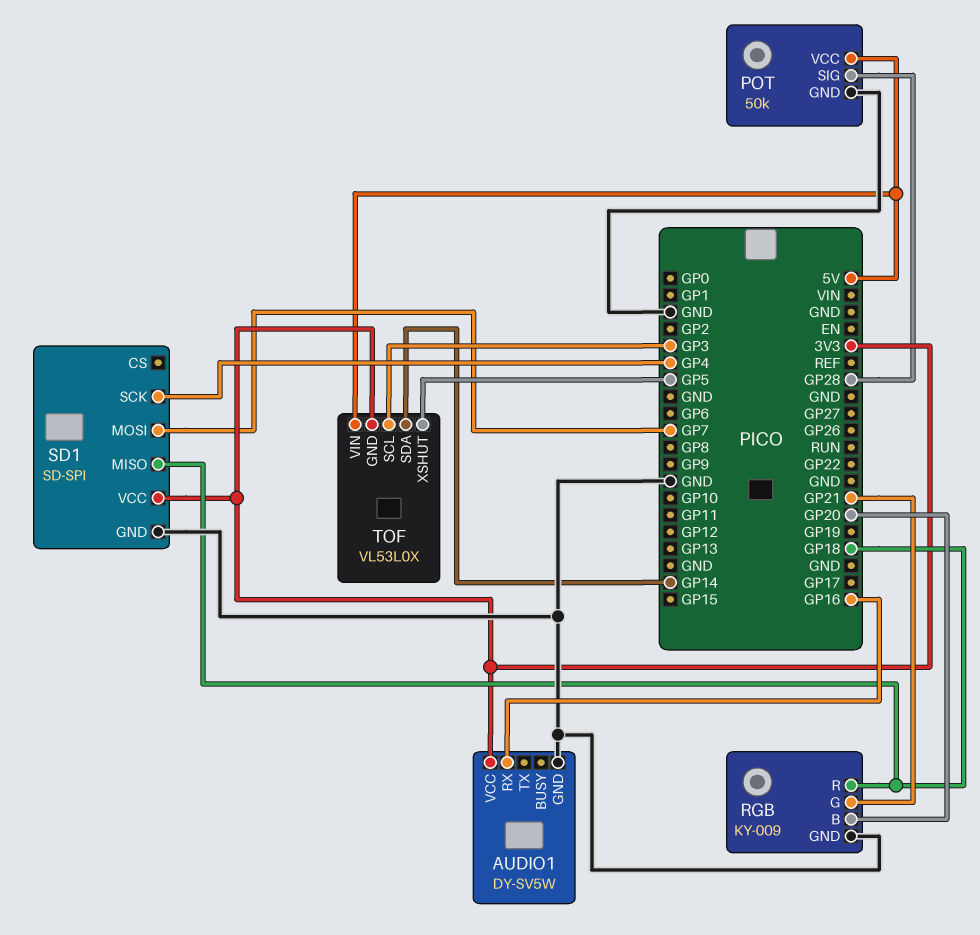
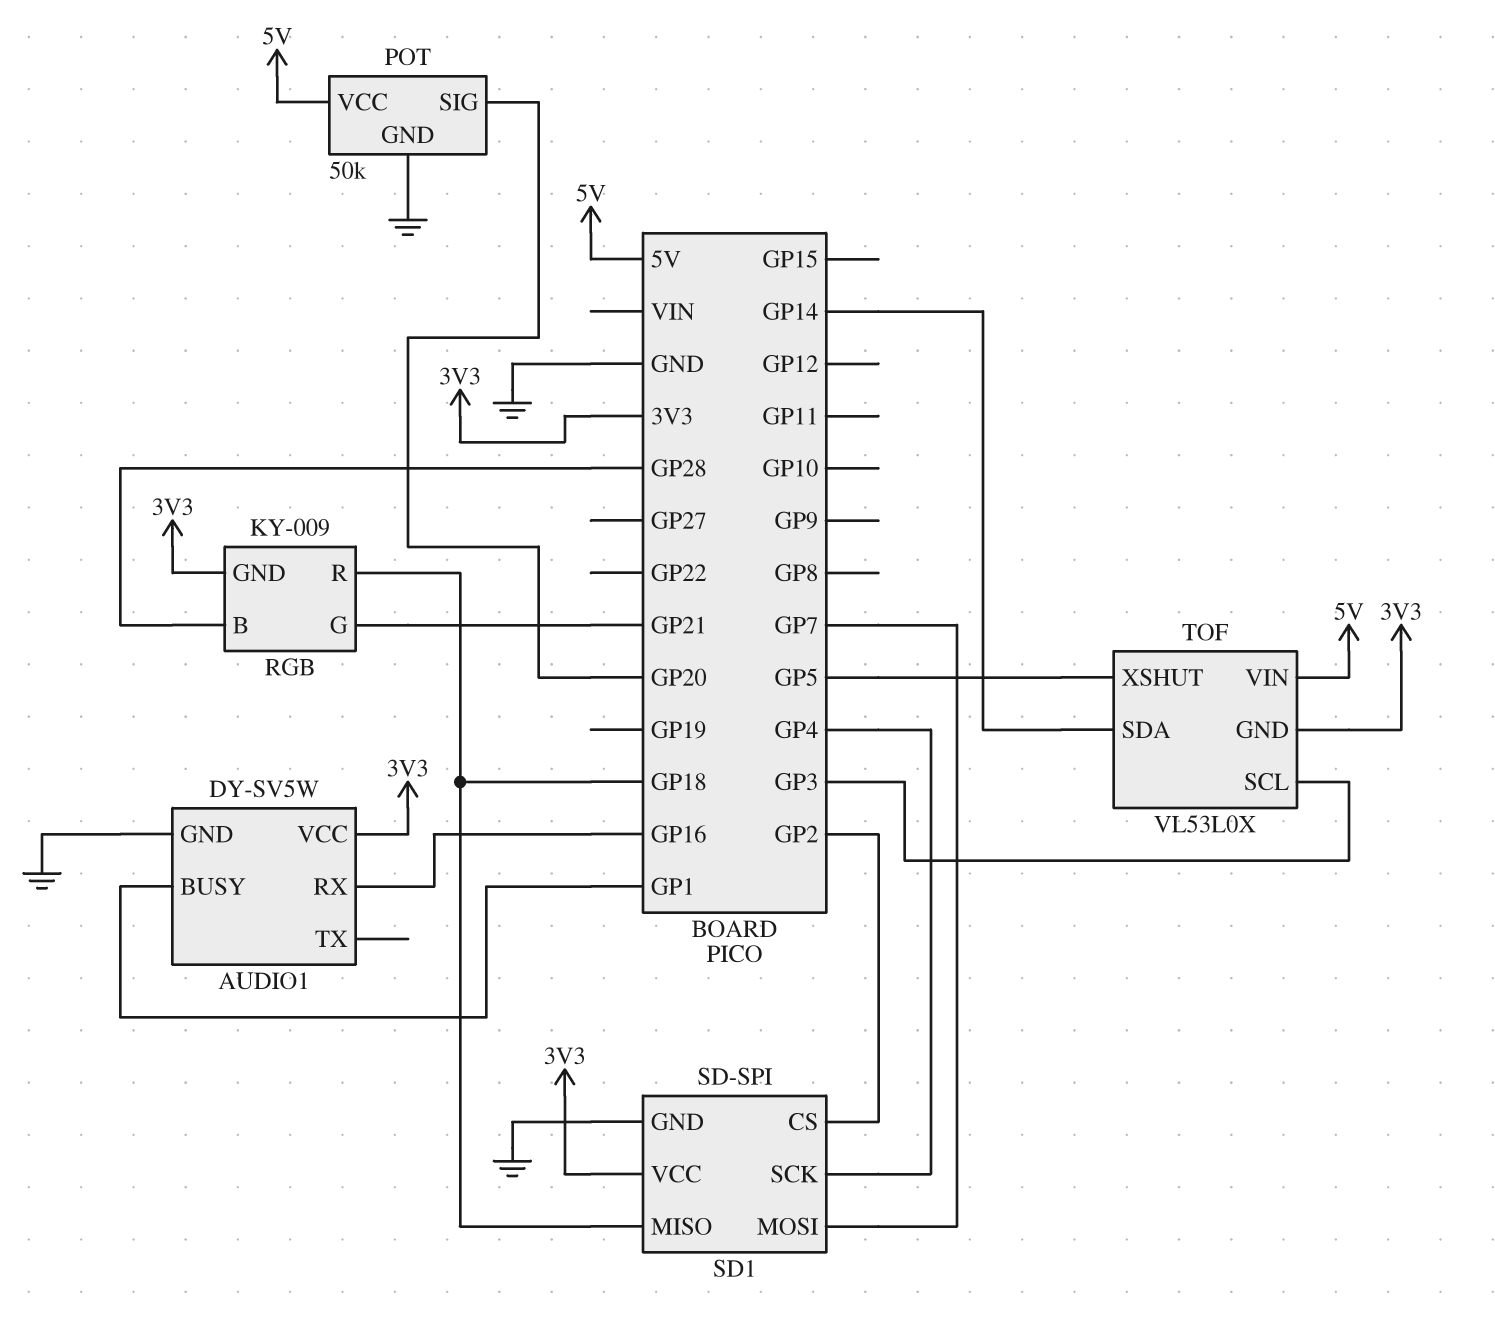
AUDIO1 pin BUSY: none -> GP1
POT pin SIG: GP28 -> GP20
RGB pin B: GP20 -> GP28
RGB pin GND: GND -> 3V3
SD1 pin CS: none -> GP2

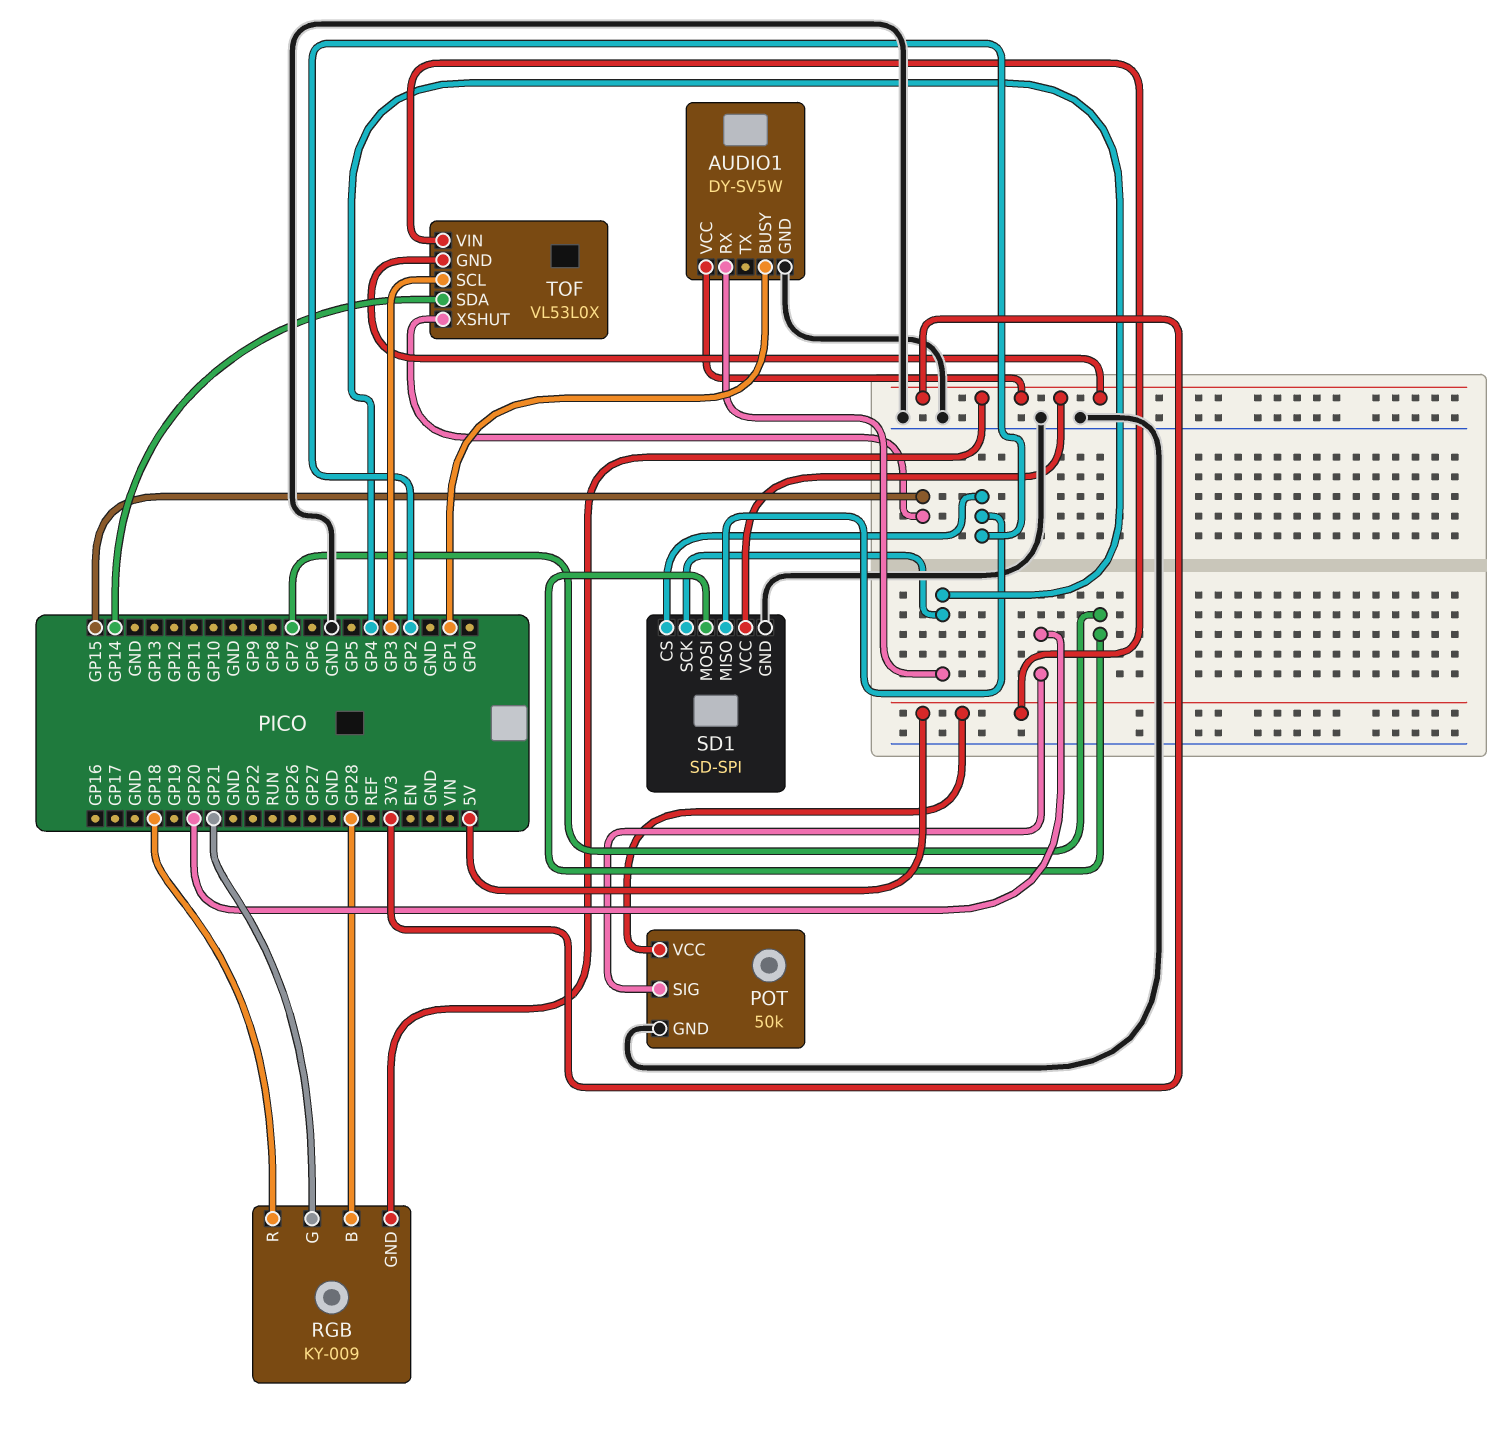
AUDIO1 pin RX: GP16 -> GP4
SD1 pin MISO: GP18 -> GP2
TOF pin XSHUT: GP5 -> GP15

